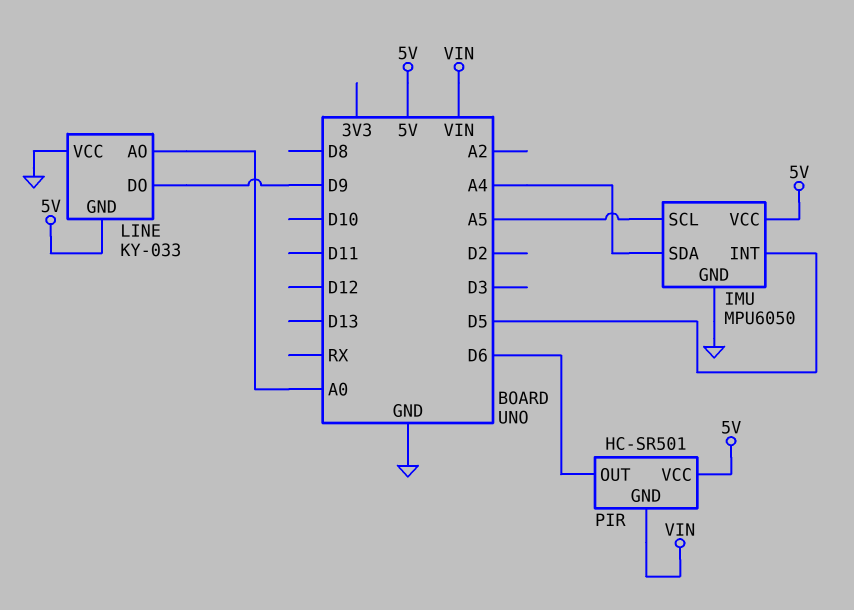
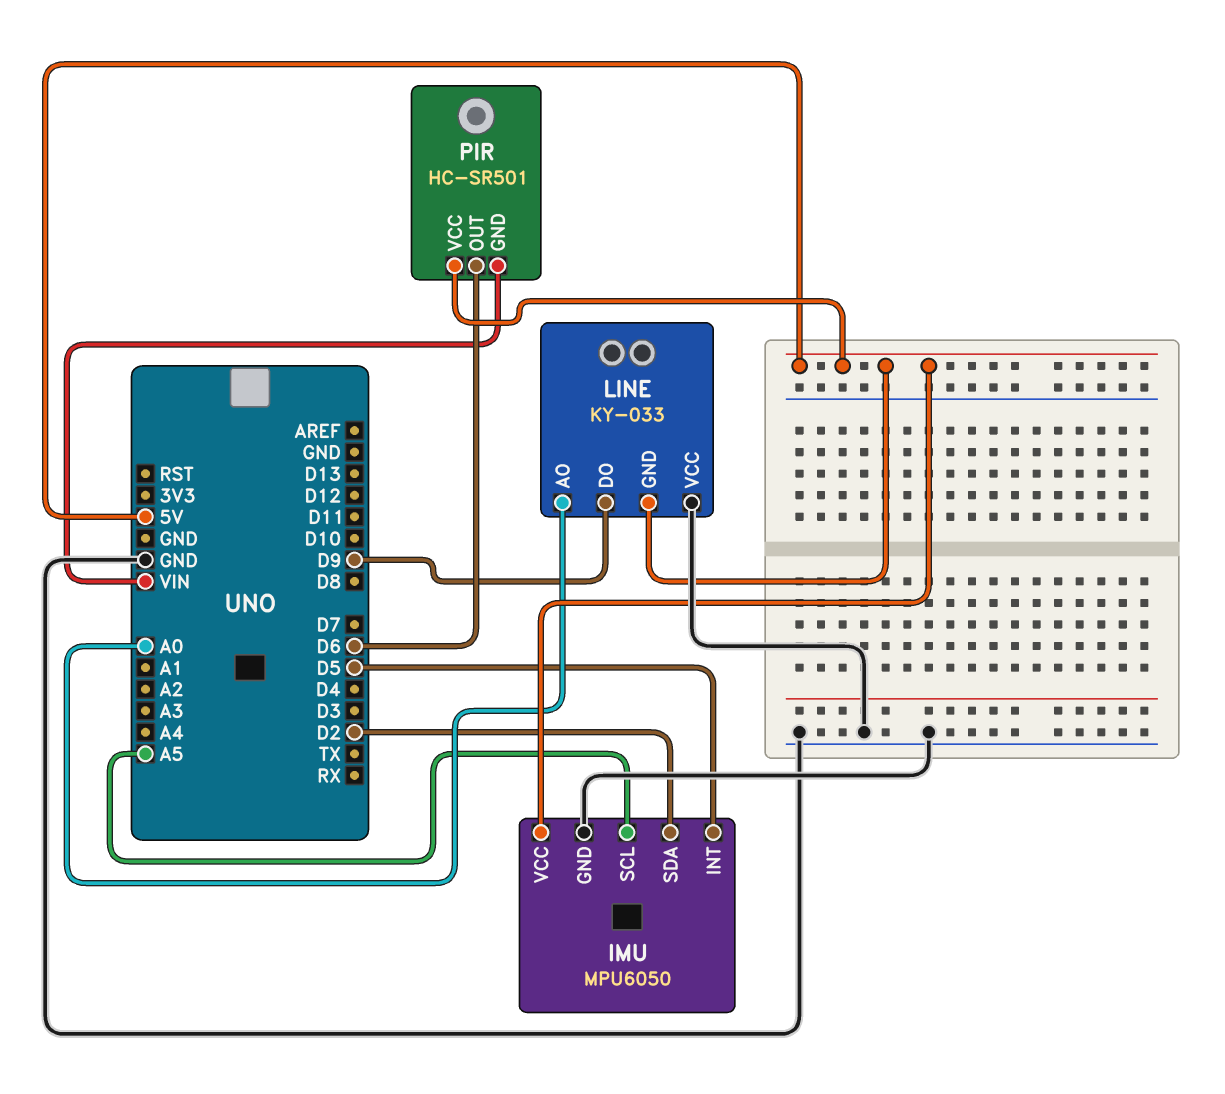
IMU pin SDA: A4 -> D2

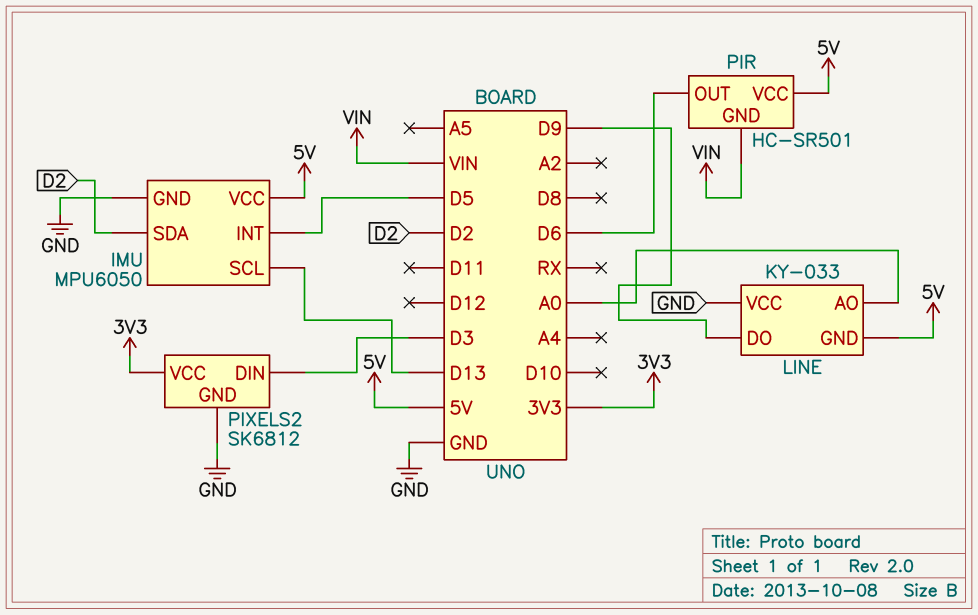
IMU pin SCL: A5 -> D13
PIXELS2: none -> SK6812
PIXELS2 pin DIN: none -> D3
PIXELS2 pin GND: none -> GND
PIXELS2 pin VCC: none -> 3V3

